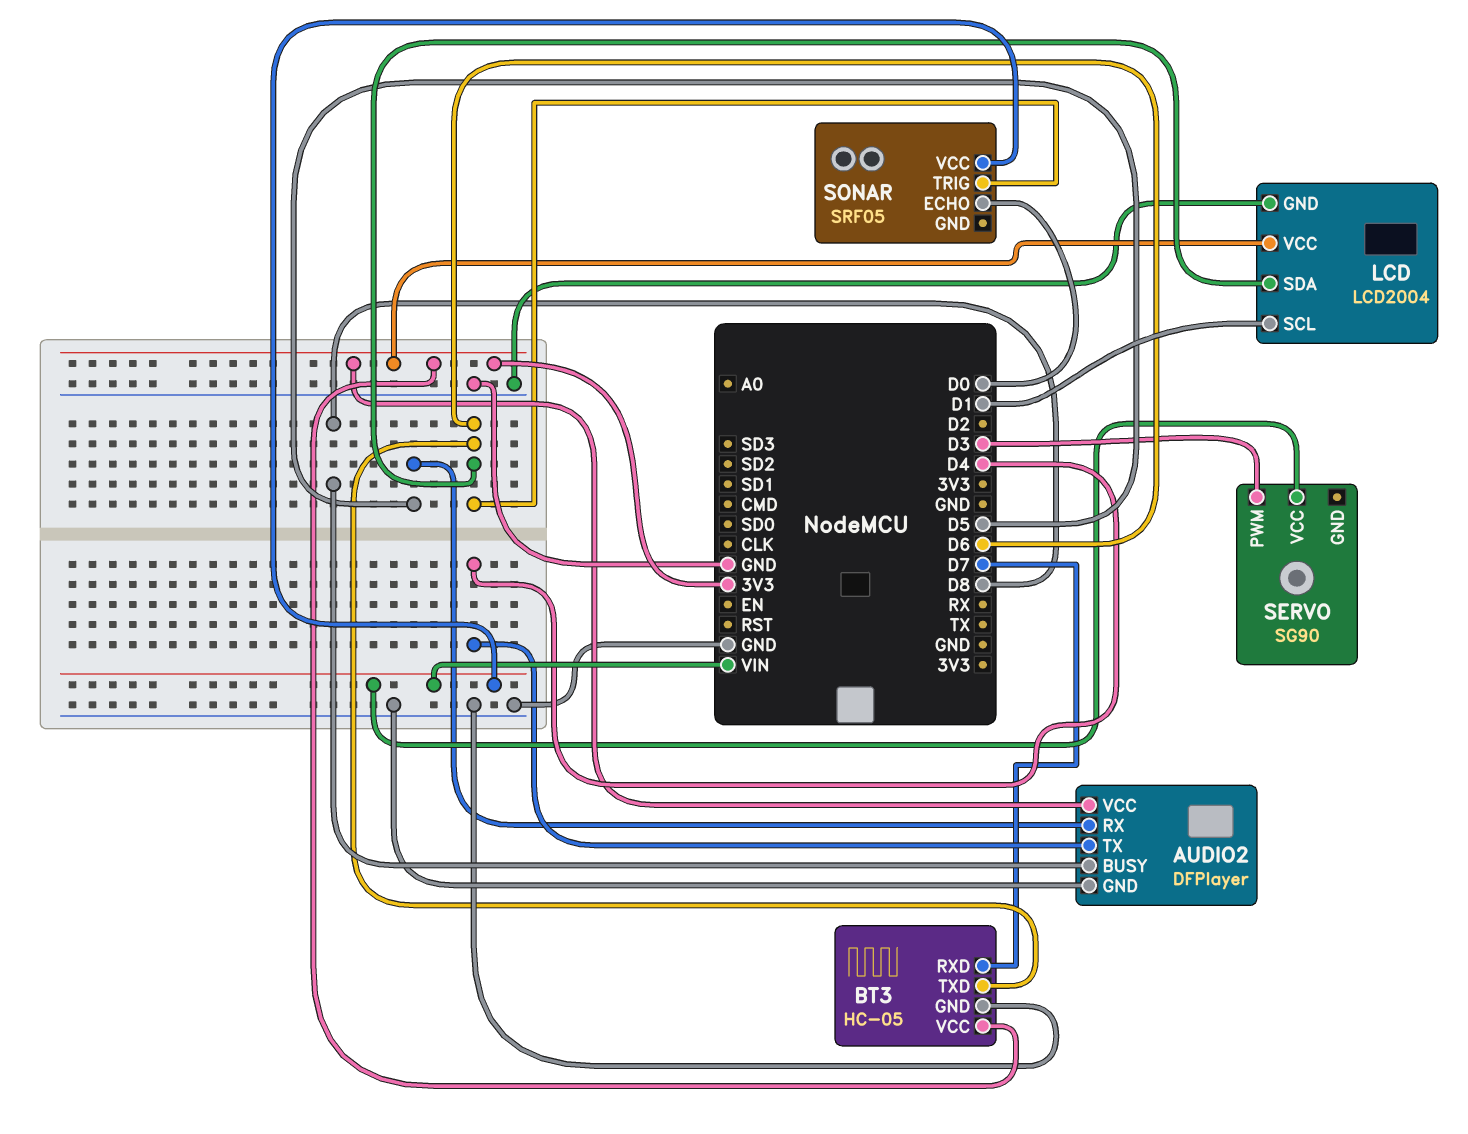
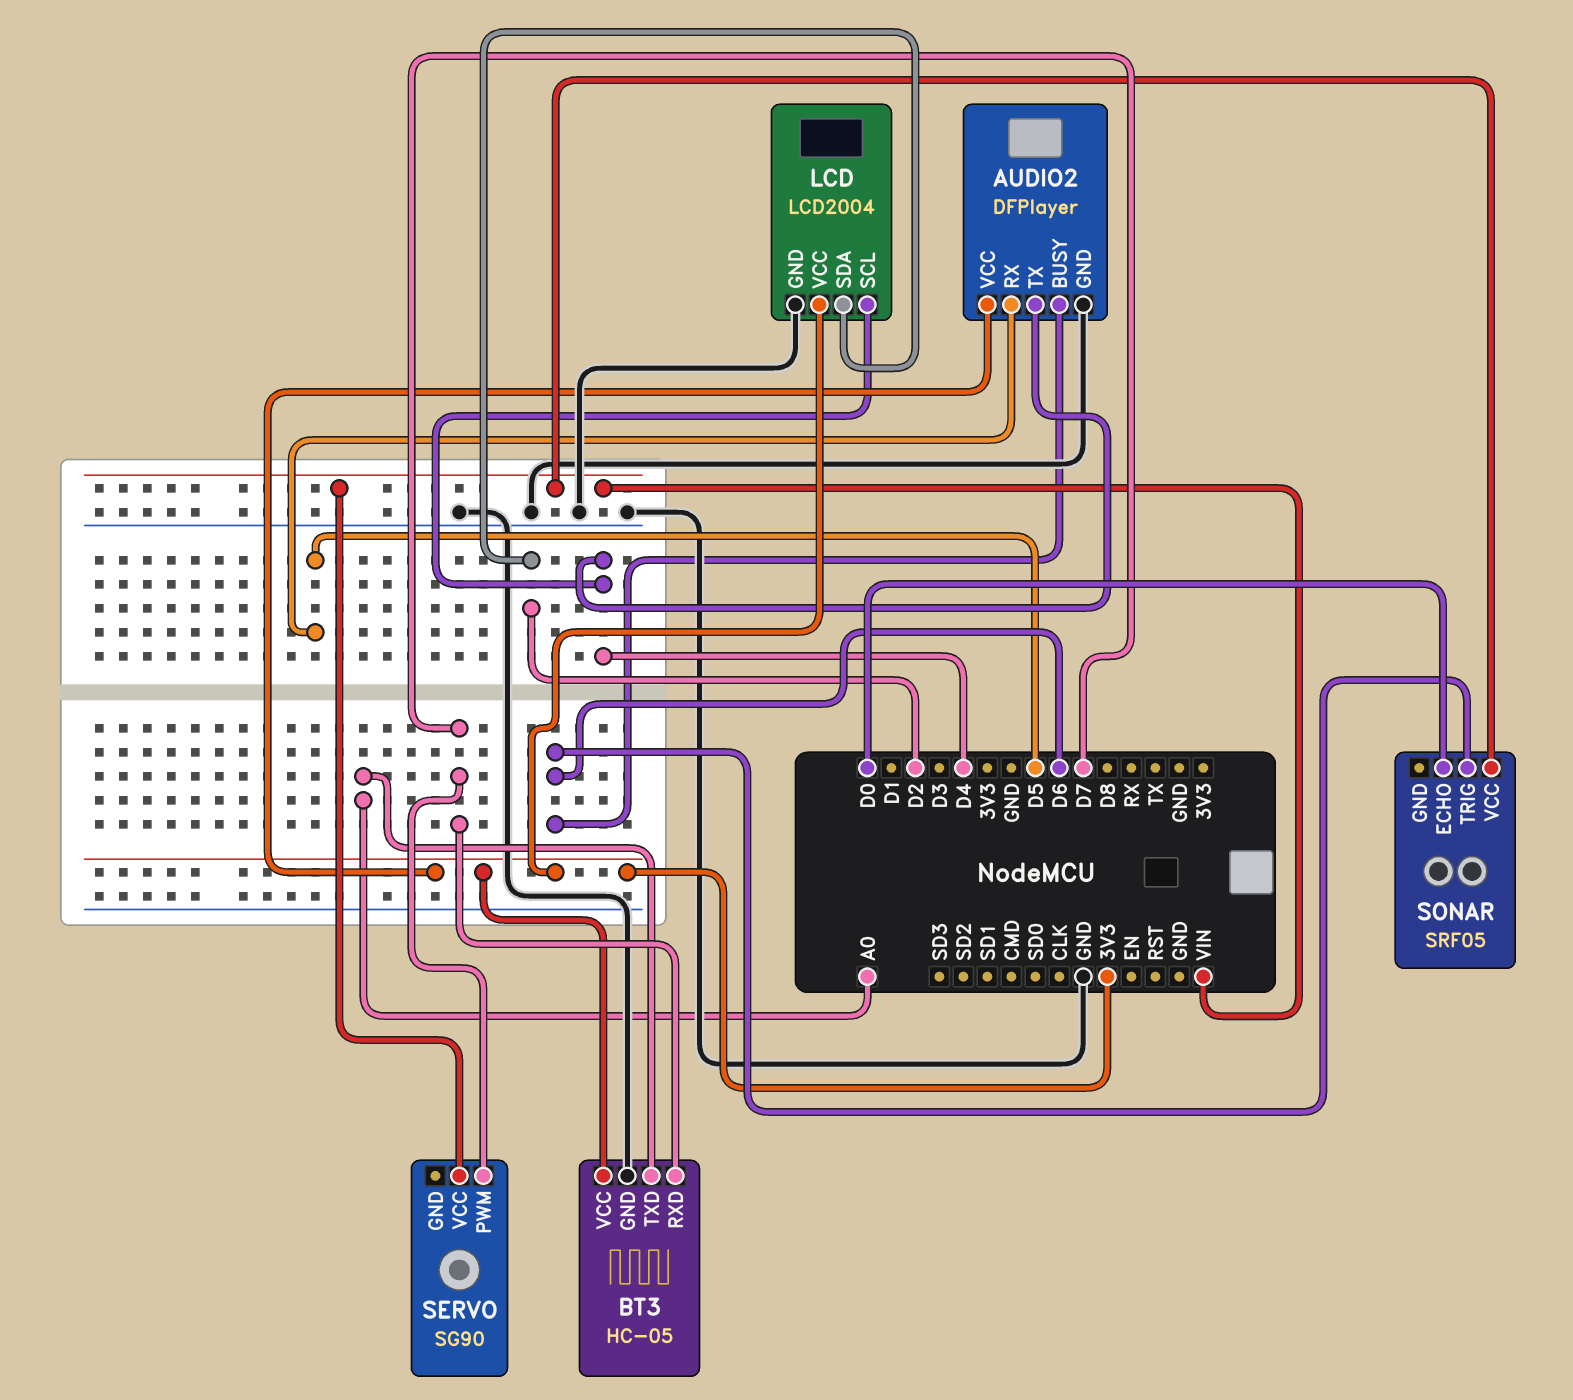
AUDIO2 pin BUSY: D8 -> D6
BT3 pin TXD: D6 -> A0
LCD pin SCL: D1 -> D4
LCD pin SDA: D6 -> D2
SERVO pin PWM: D3 -> D7

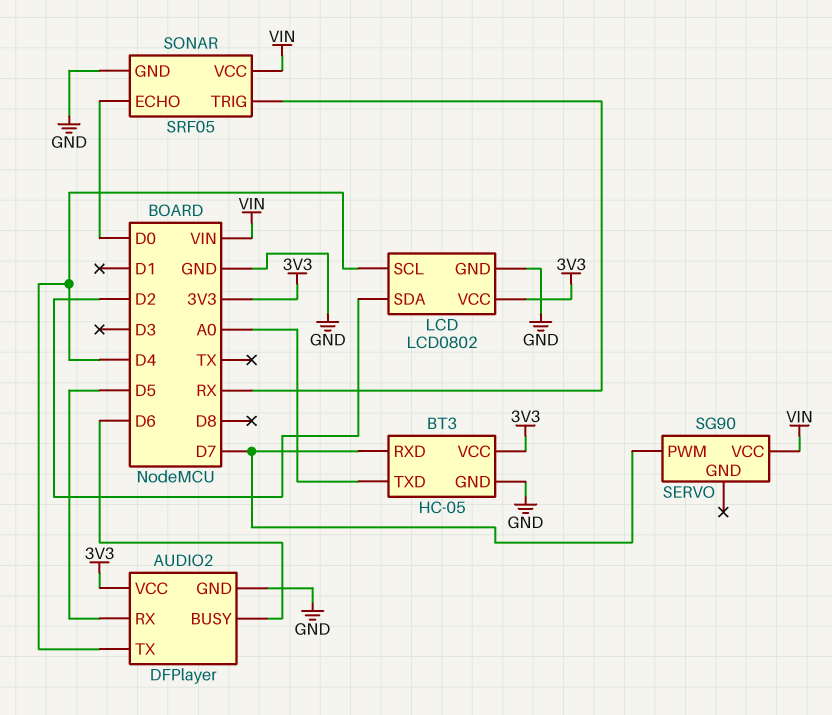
LCD: LCD2004 -> LCD0802
SONAR pin GND: none -> GND
SONAR pin TRIG: D6 -> RX

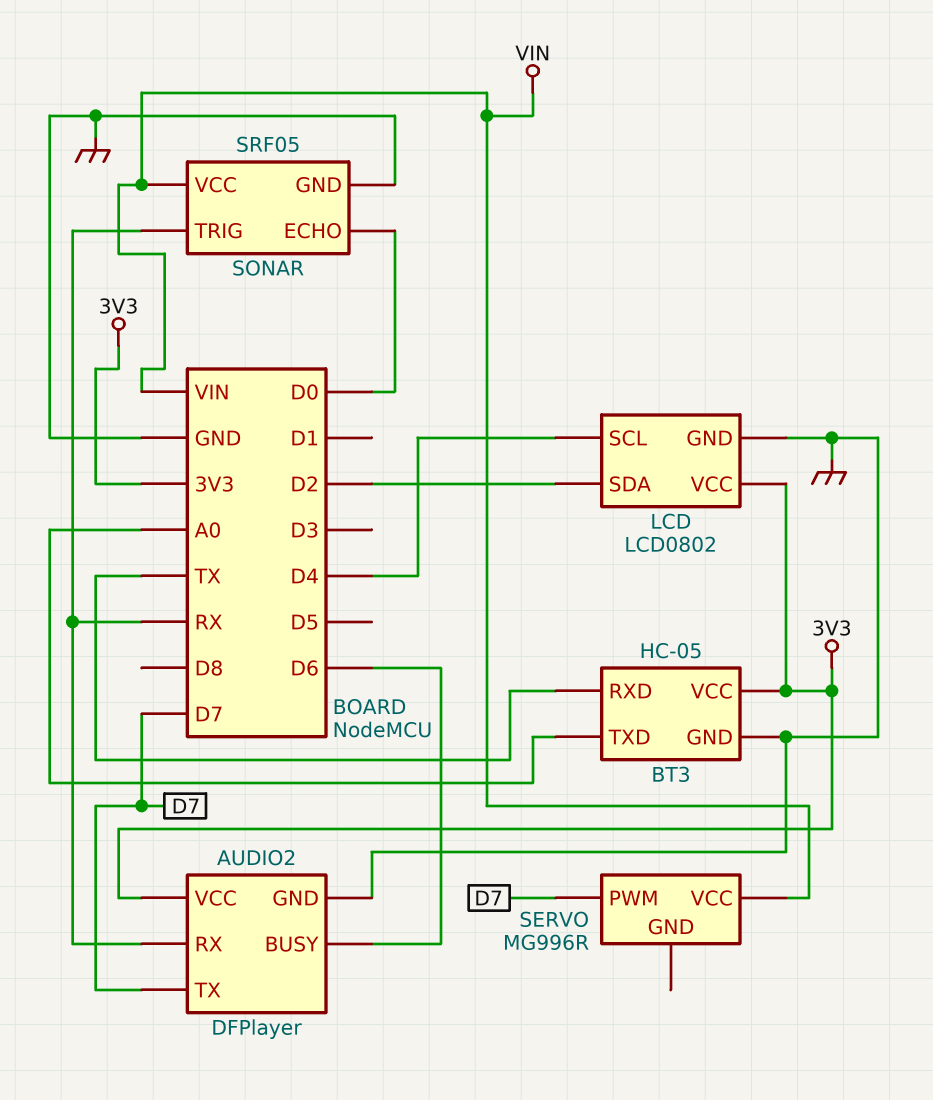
AUDIO2 pin RX: D5 -> RX
AUDIO2 pin TX: D4 -> D7
BT3 pin RXD: D7 -> TX
SERVO: SG90 -> MG996R

